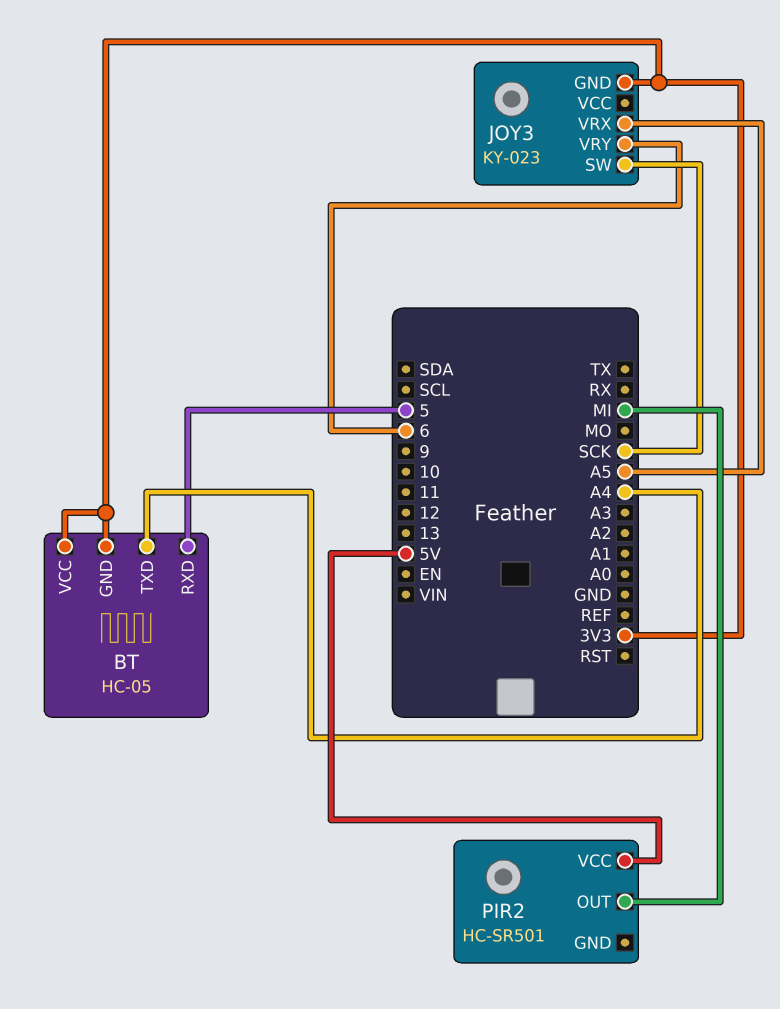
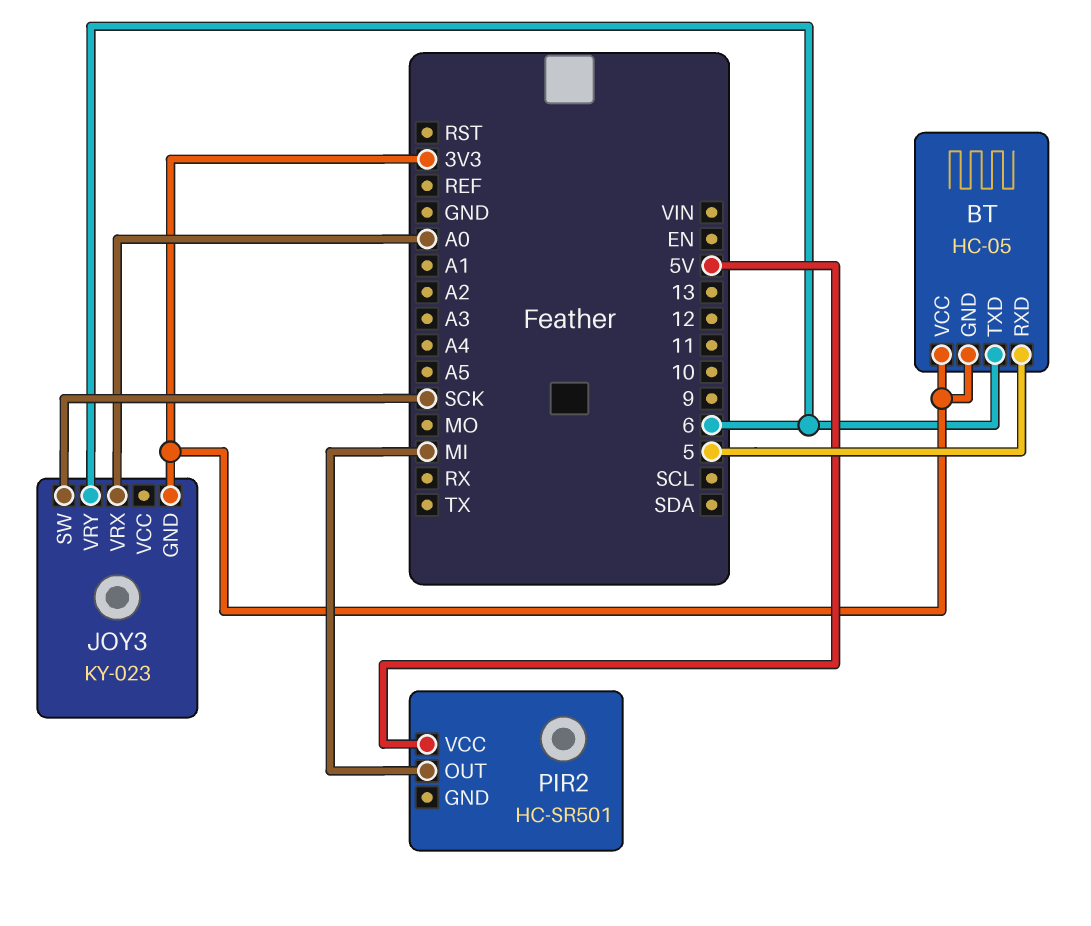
BT pin TXD: A4 -> 6
JOY3 pin VRX: A5 -> A0

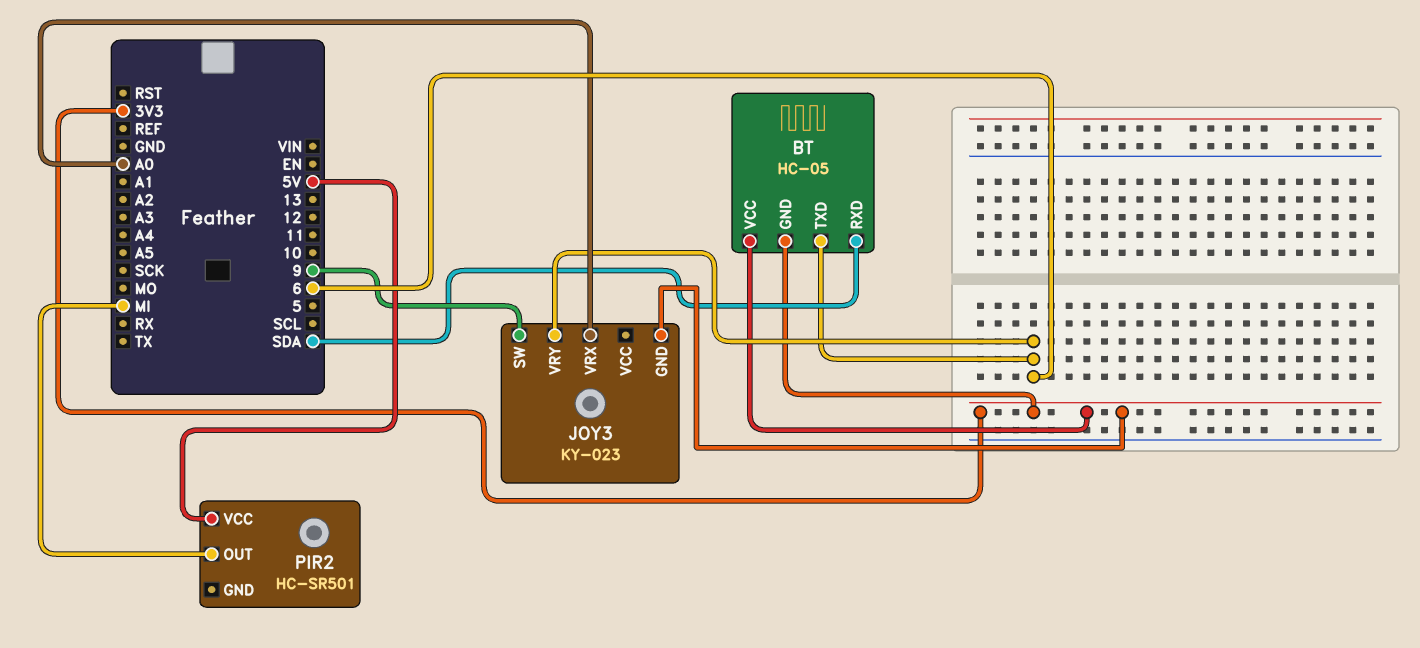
BT pin RXD: 5 -> SDA
JOY3 pin SW: SCK -> 9

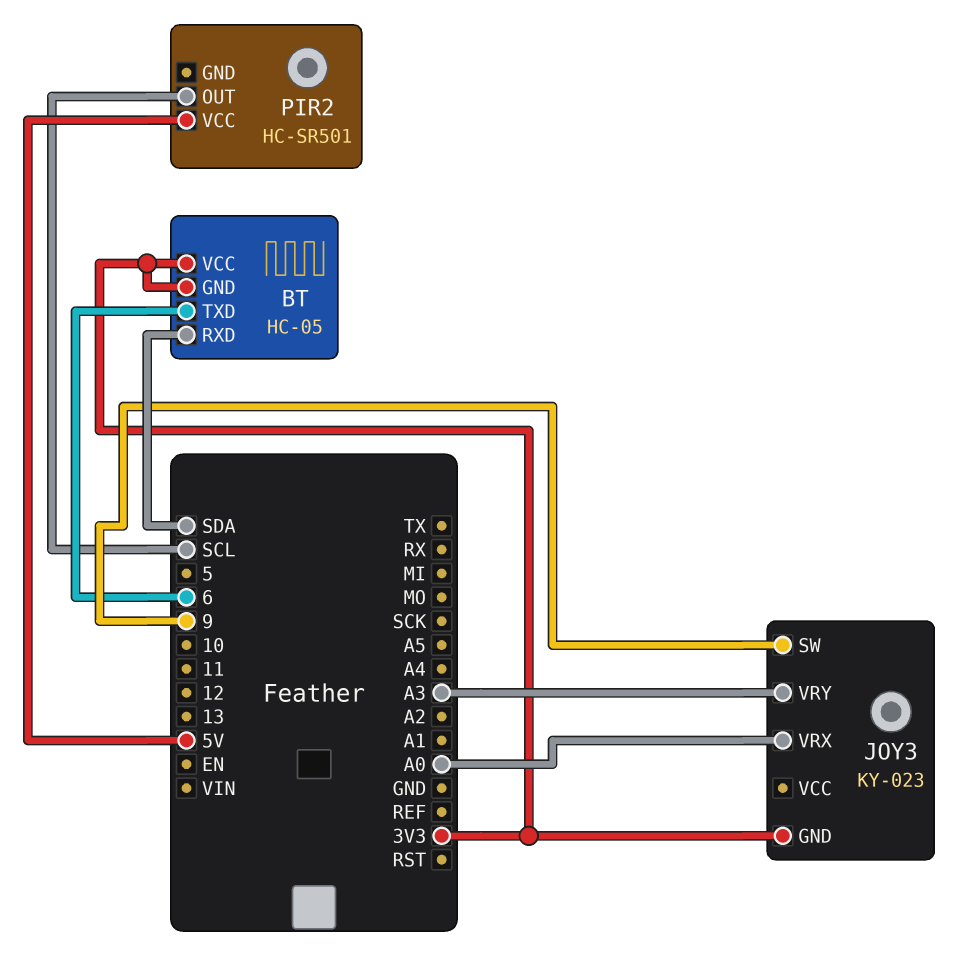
JOY3 pin VRY: 6 -> A3
PIR2 pin OUT: MI -> SCL

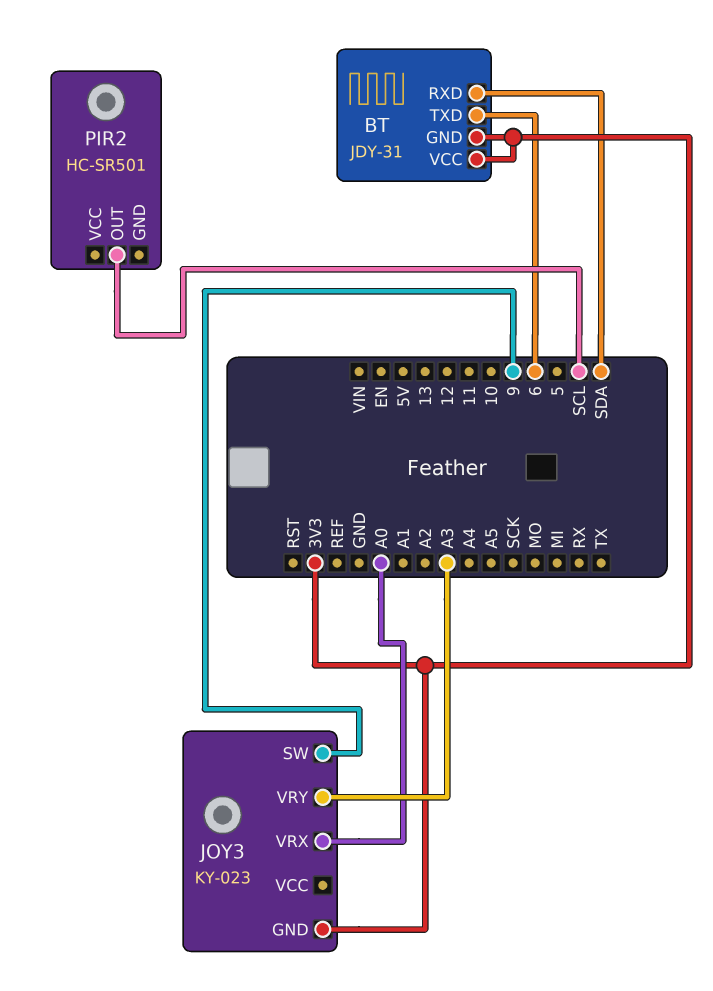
BT: HC-05 -> JDY-31
PIR2 pin VCC: 5V -> none

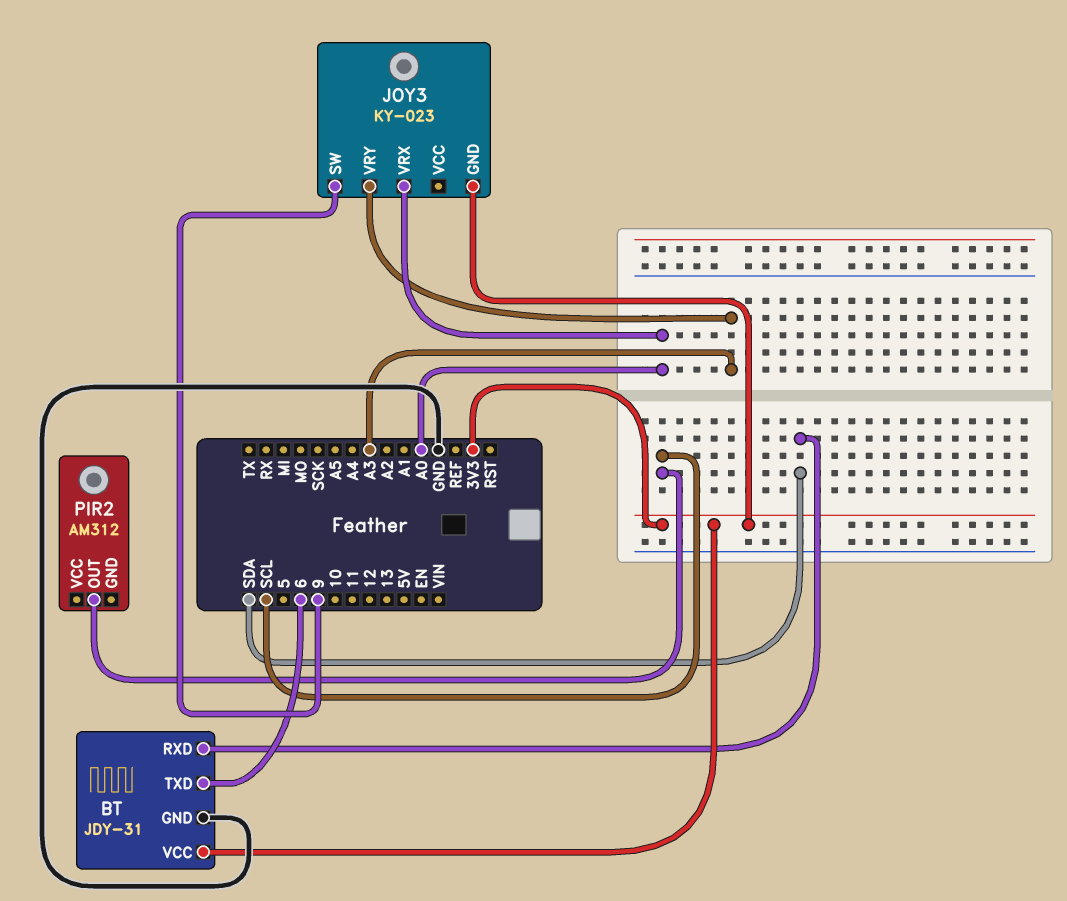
BT pin GND: 3V3 -> GND
PIR2: HC-SR501 -> AM312

